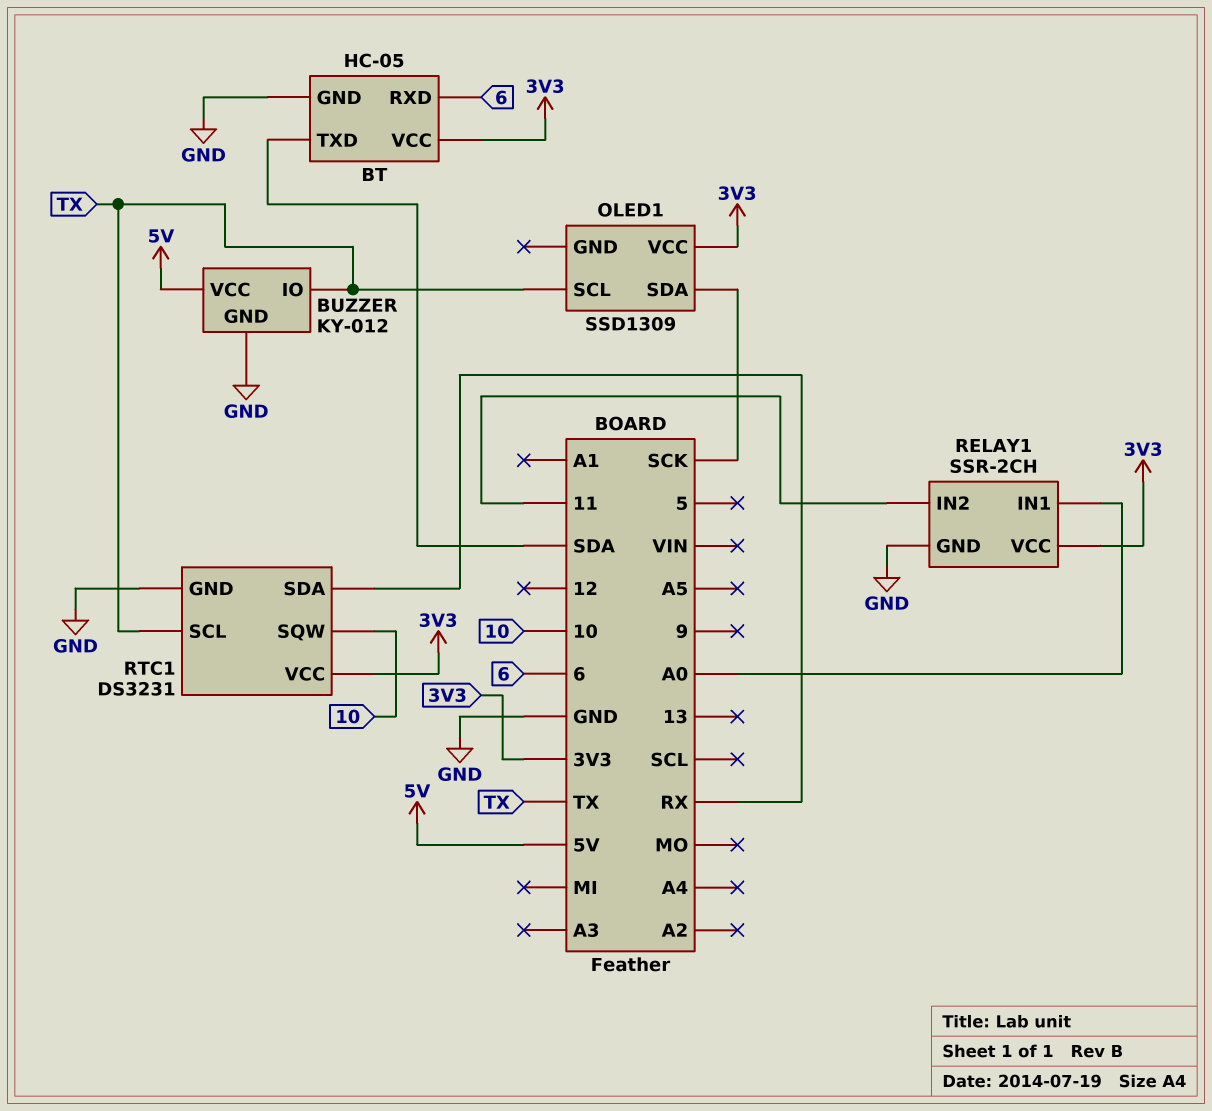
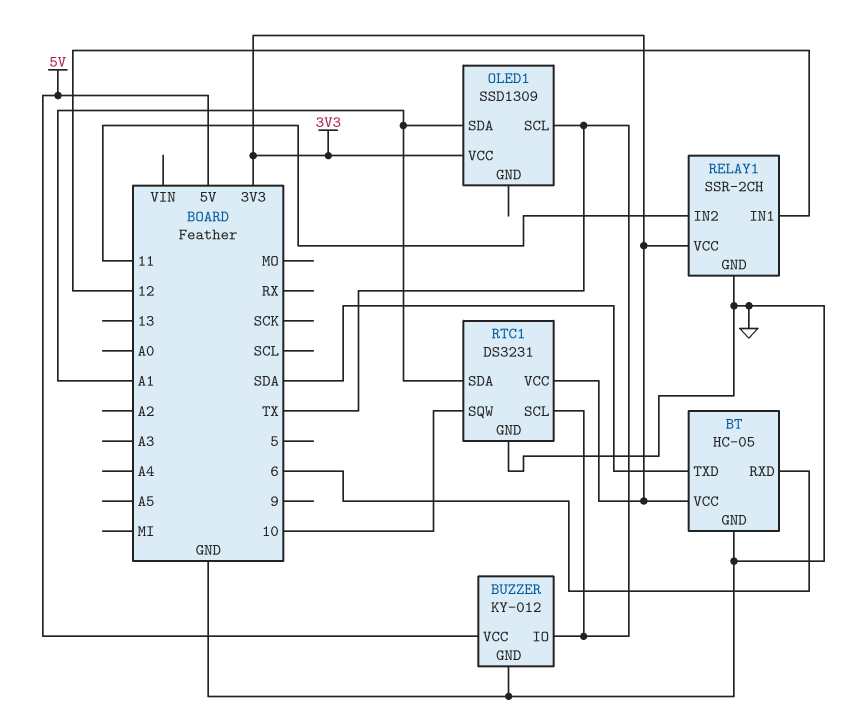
OLED1 pin SDA: SCK -> A1
RELAY1 pin IN1: A0 -> 12
RTC1 pin SDA: RX -> A1

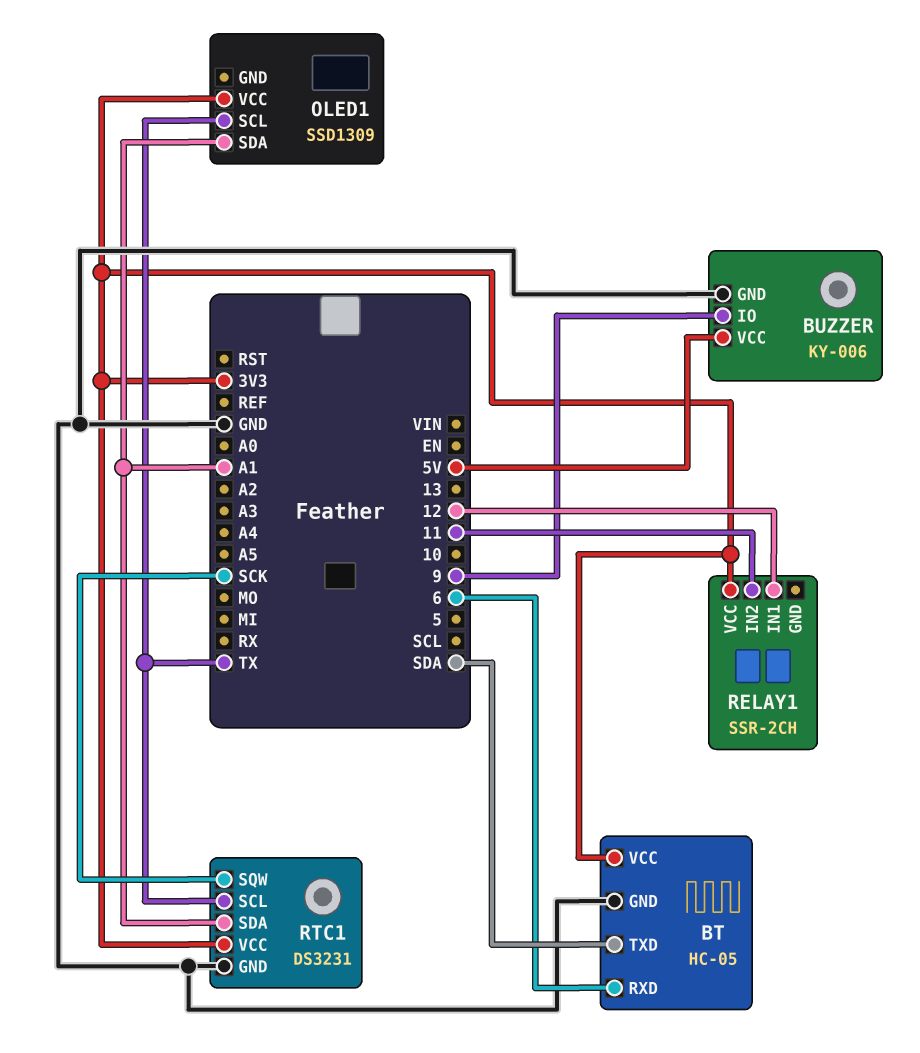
BUZZER: KY-012 -> KY-006
BUZZER pin IO: TX -> 9
RELAY1 pin GND: GND -> none
RTC1 pin SQW: 10 -> SCK

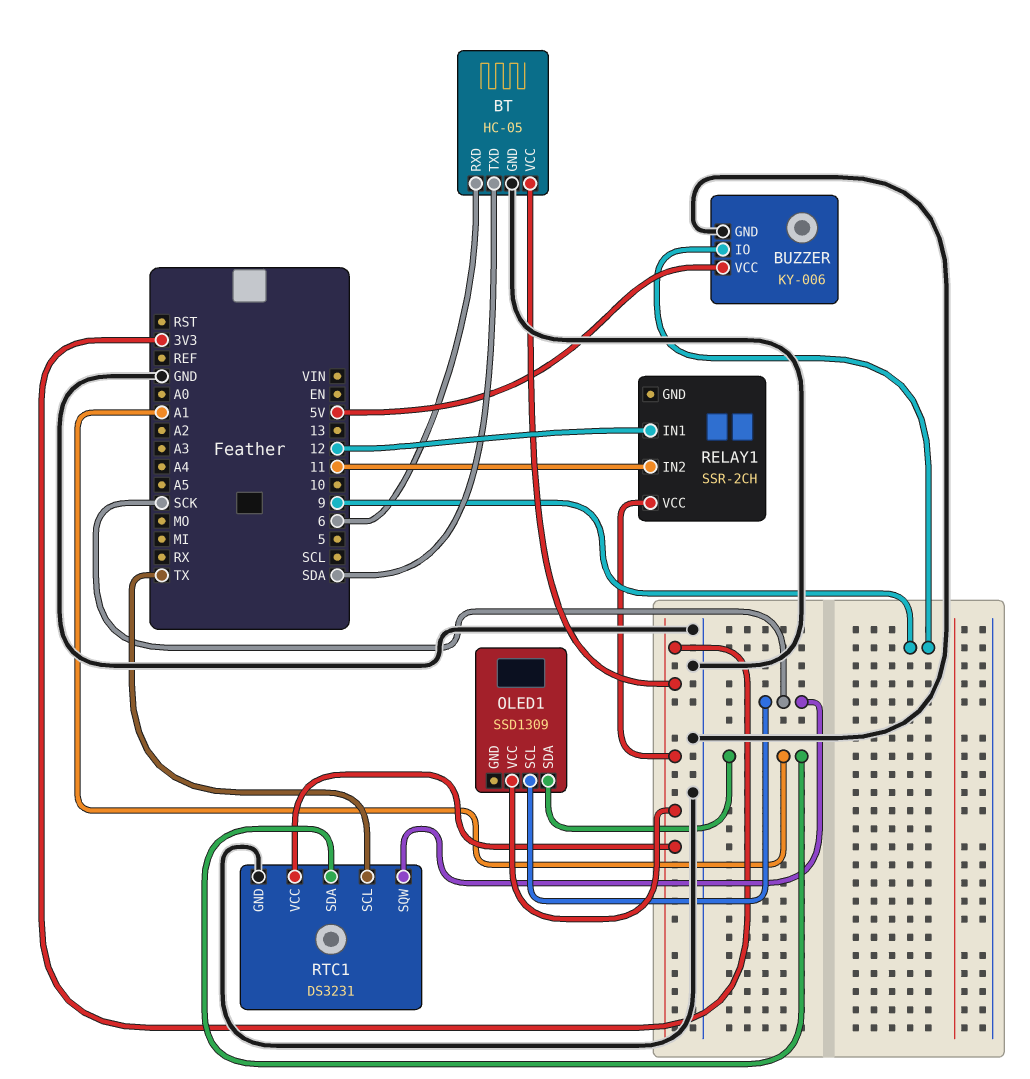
OLED1 pin SCL: TX -> SCK

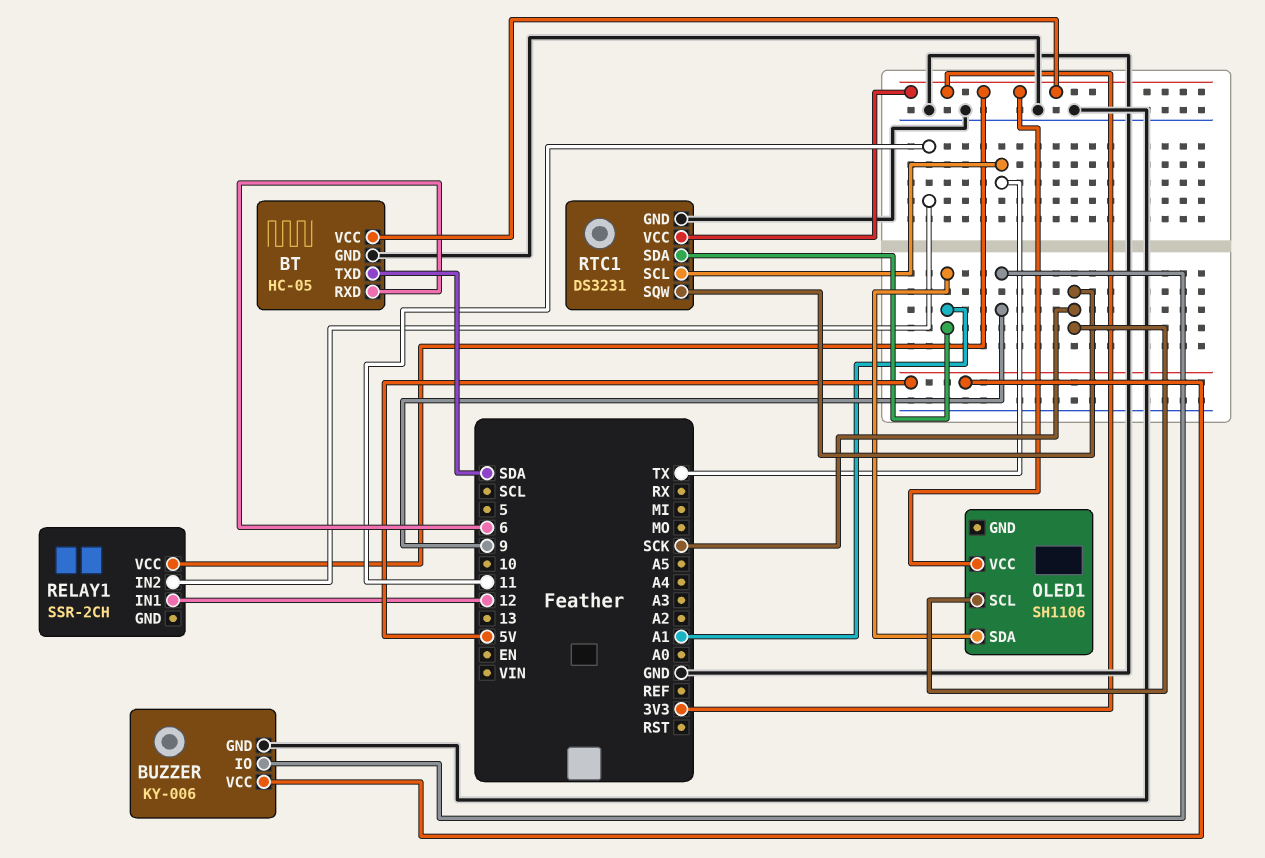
OLED1: SSD1309 -> SH1106

